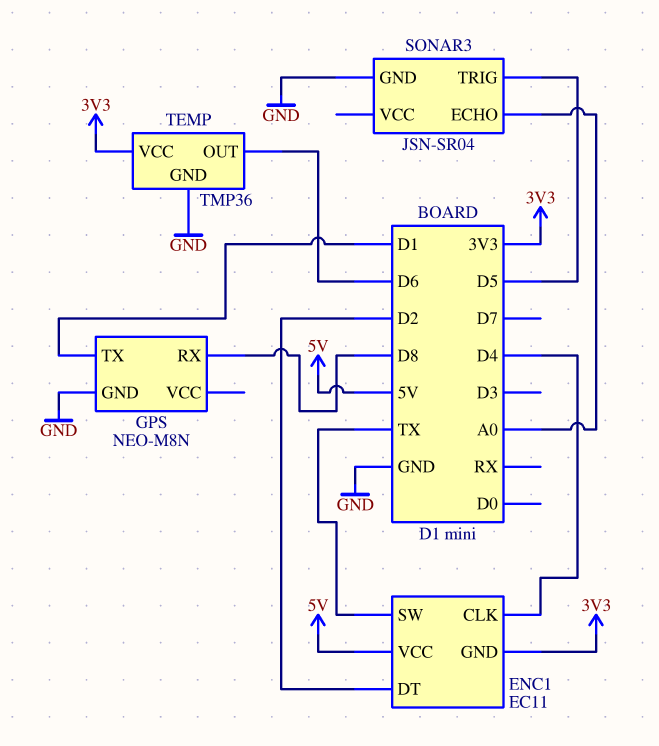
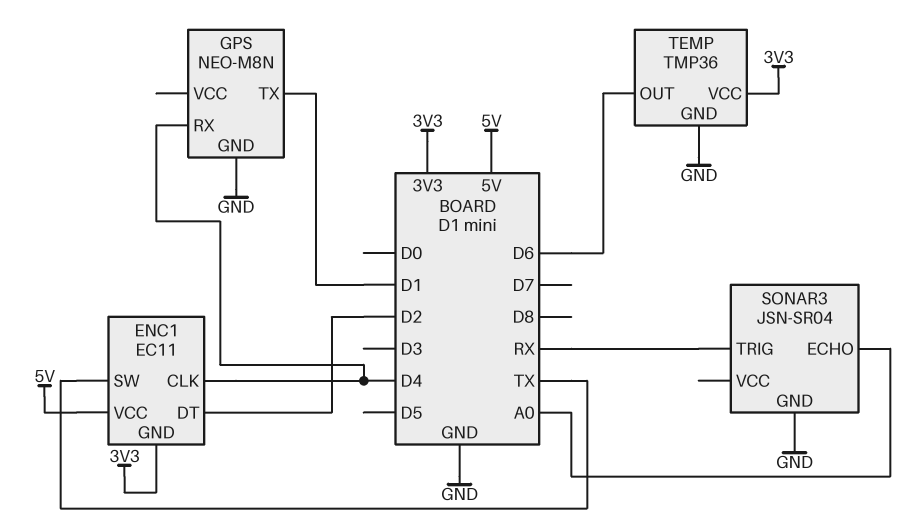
GPS pin RX: D8 -> D4
SONAR3 pin TRIG: D5 -> RX

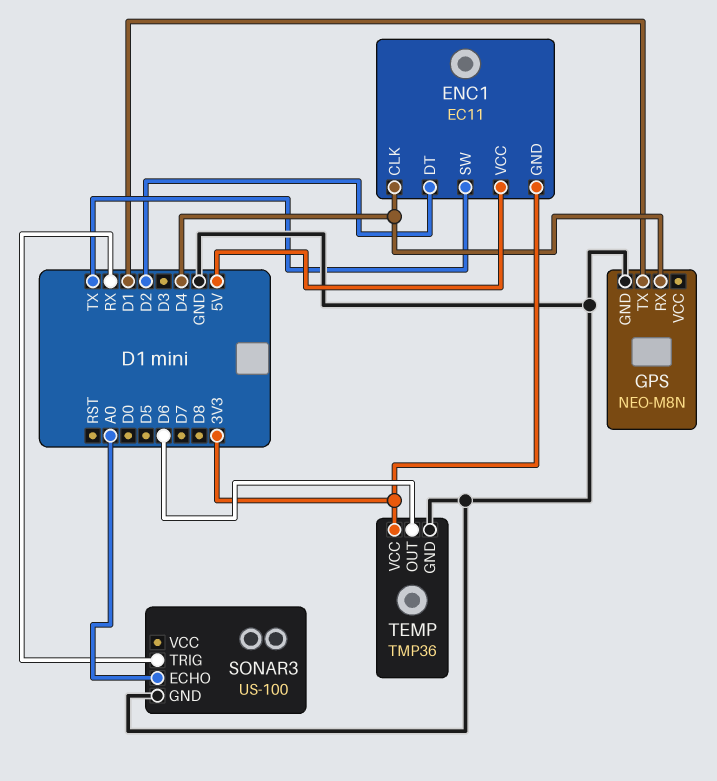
SONAR3: JSN-SR04 -> US-100

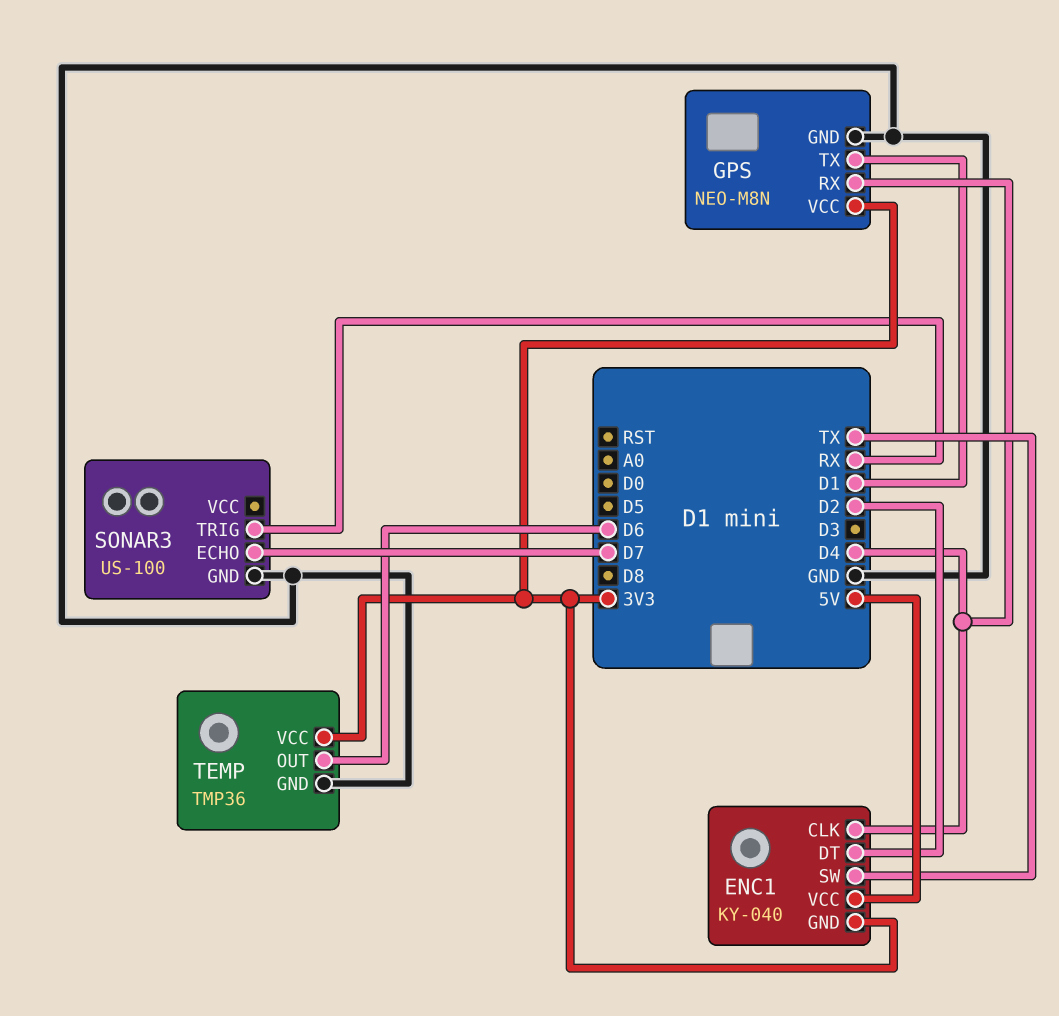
ENC1: EC11 -> KY-040
GPS pin VCC: none -> 3V3
SONAR3 pin ECHO: A0 -> D7

